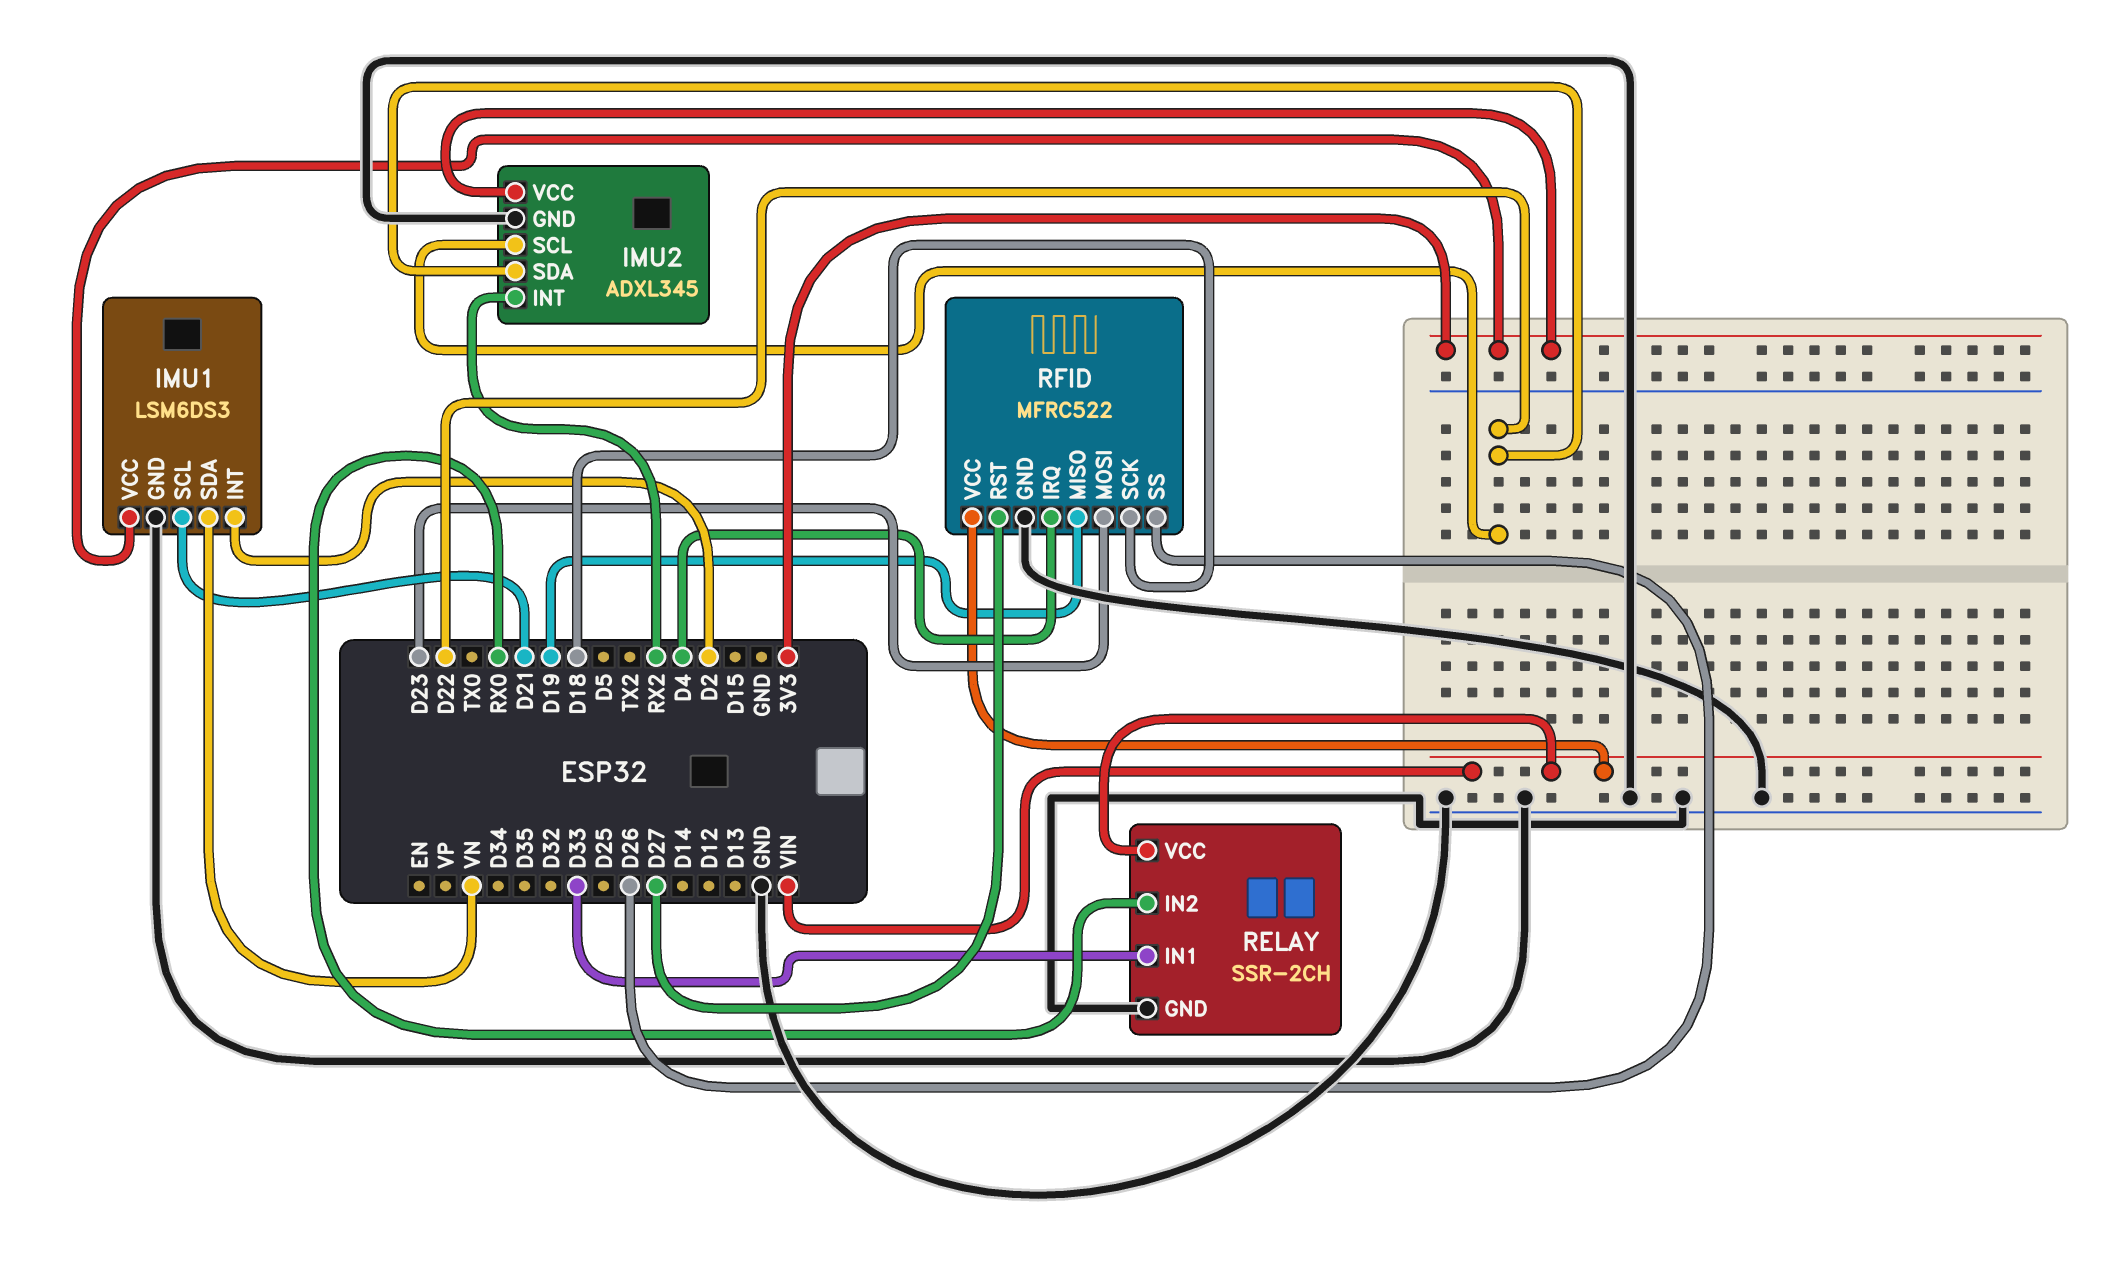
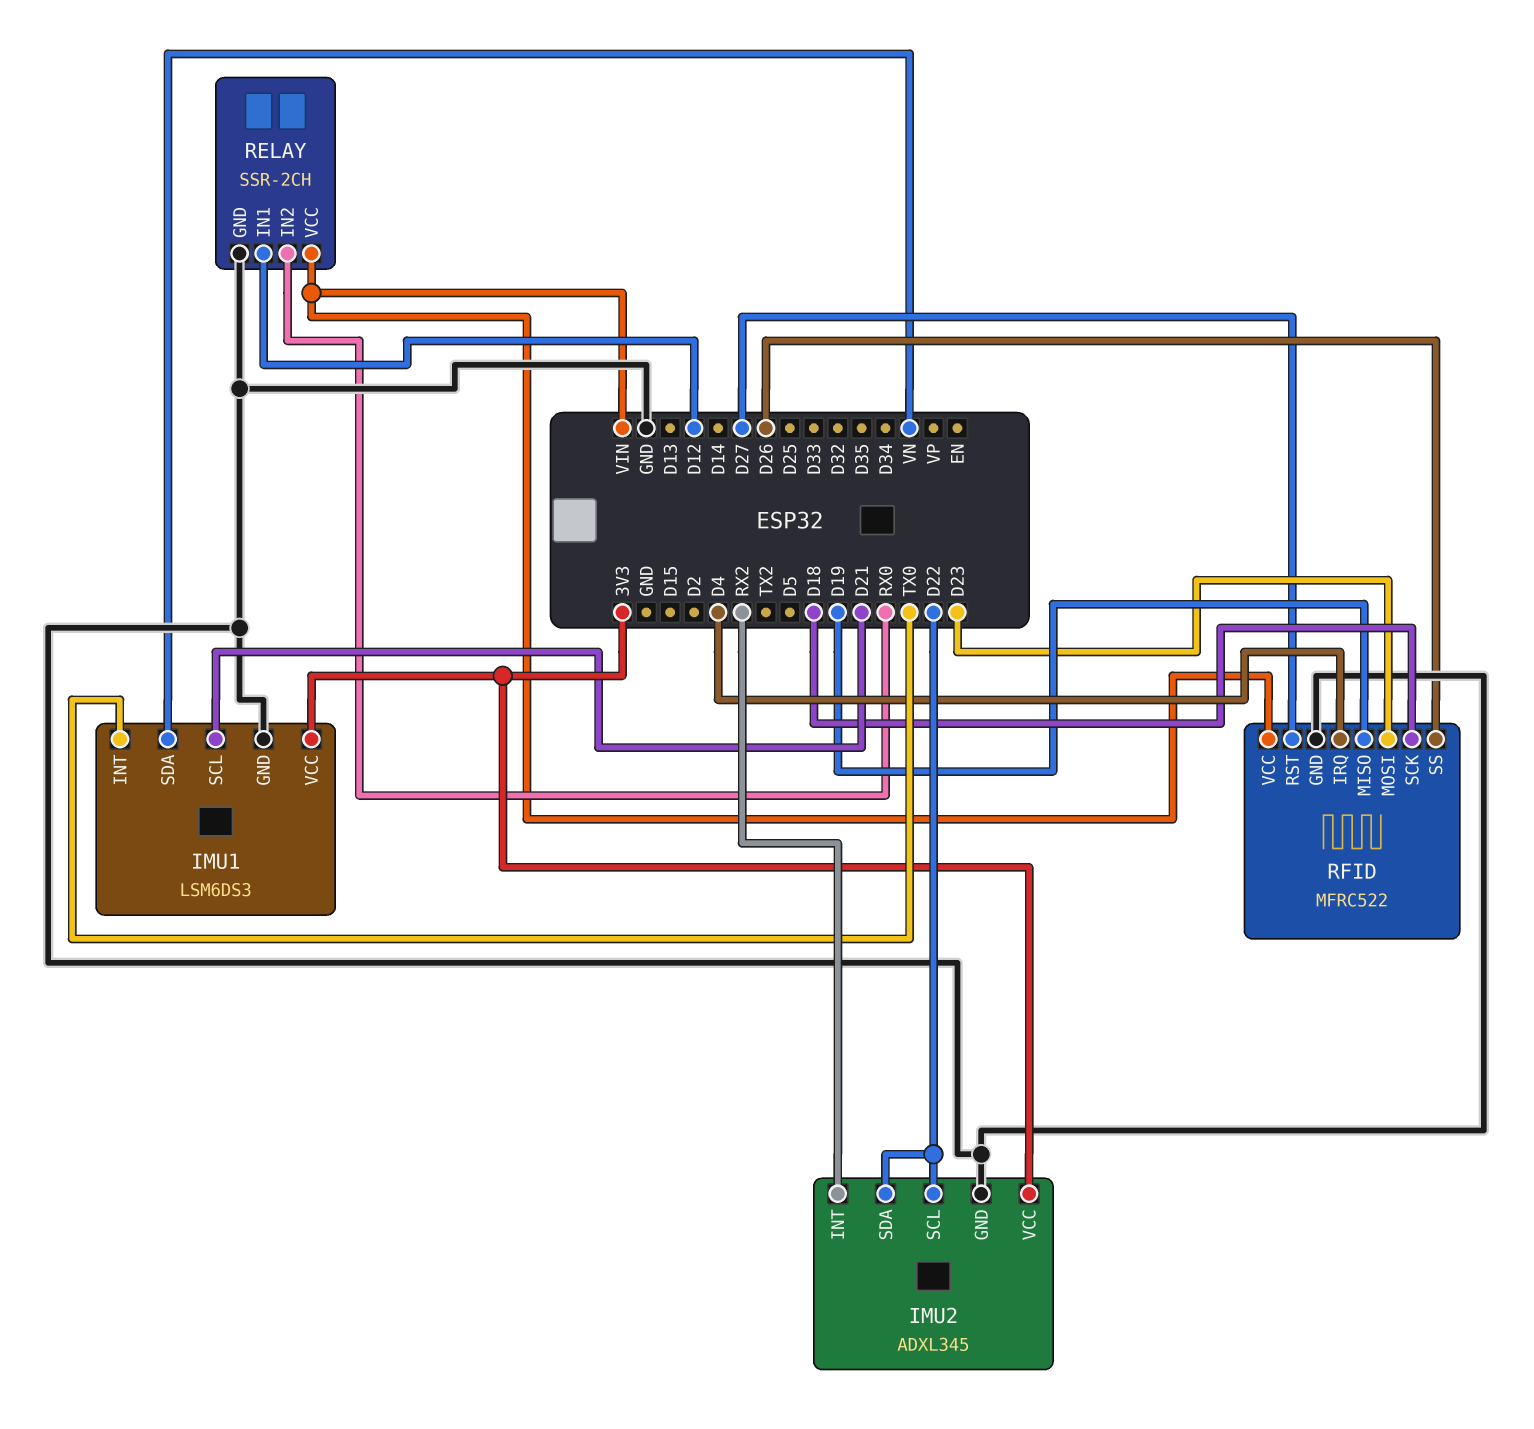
IMU1 pin INT: D2 -> TX0
RELAY pin IN1: D33 -> D12

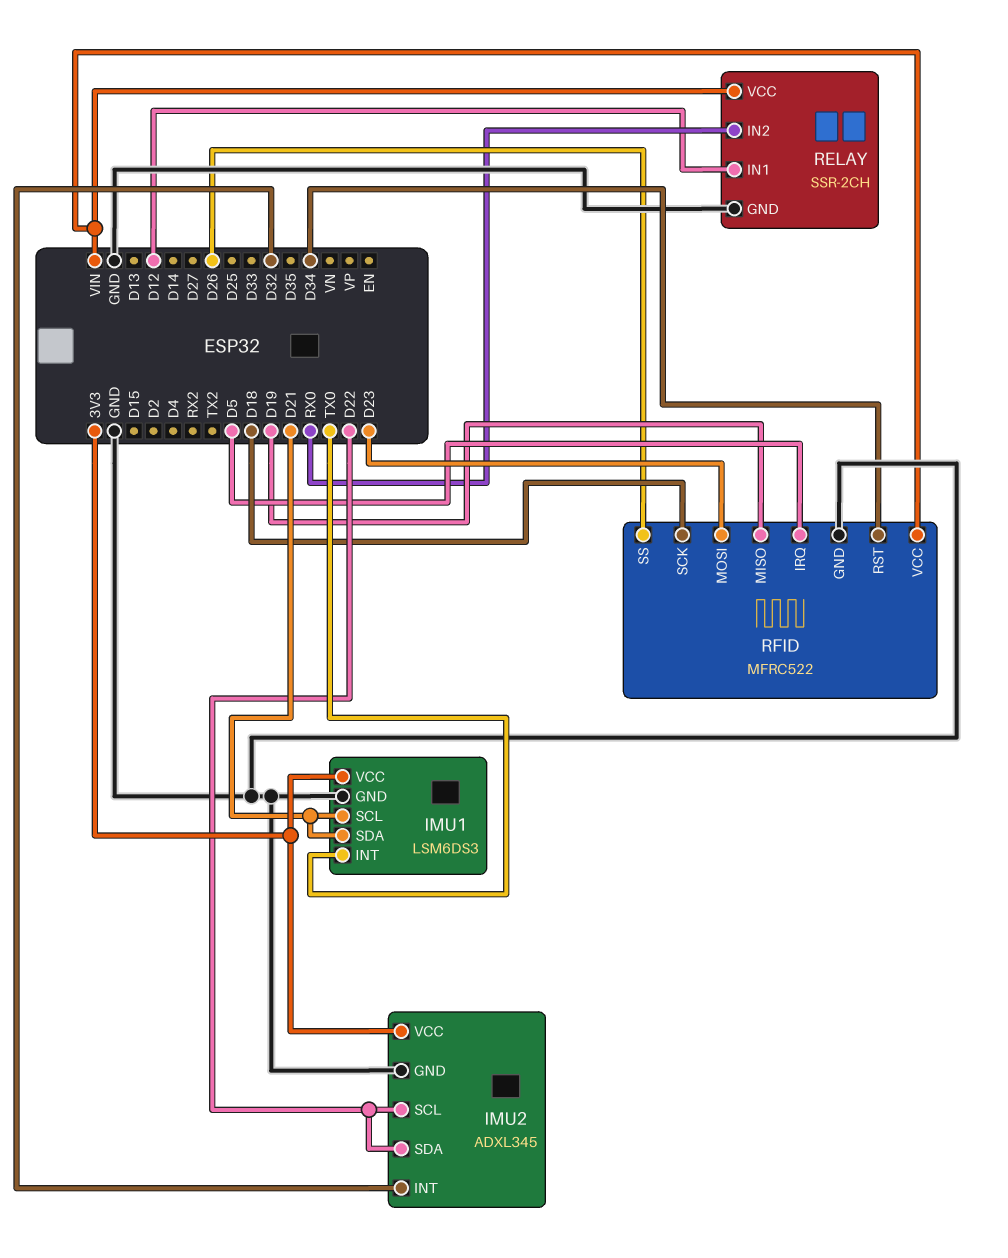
IMU1 pin SDA: VN -> D21
IMU2 pin INT: RX2 -> D32
RFID pin IRQ: D4 -> D5
RFID pin RST: D27 -> D34

